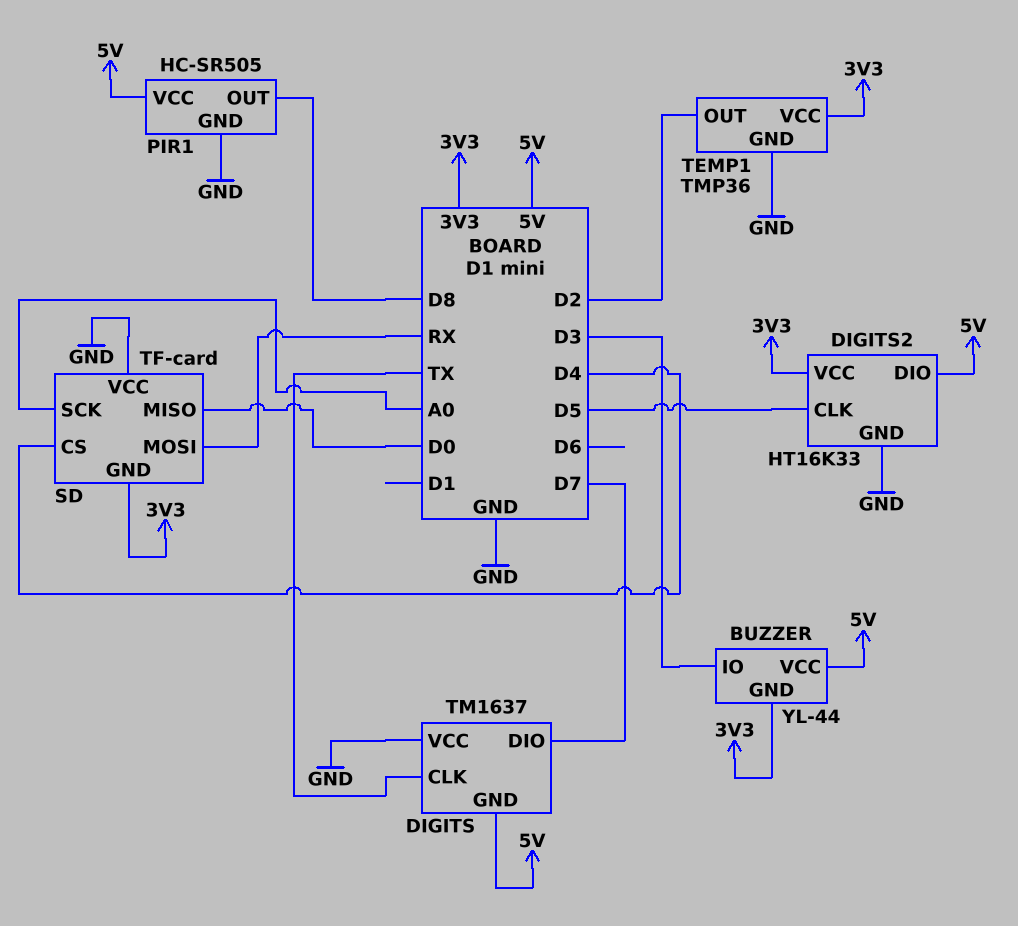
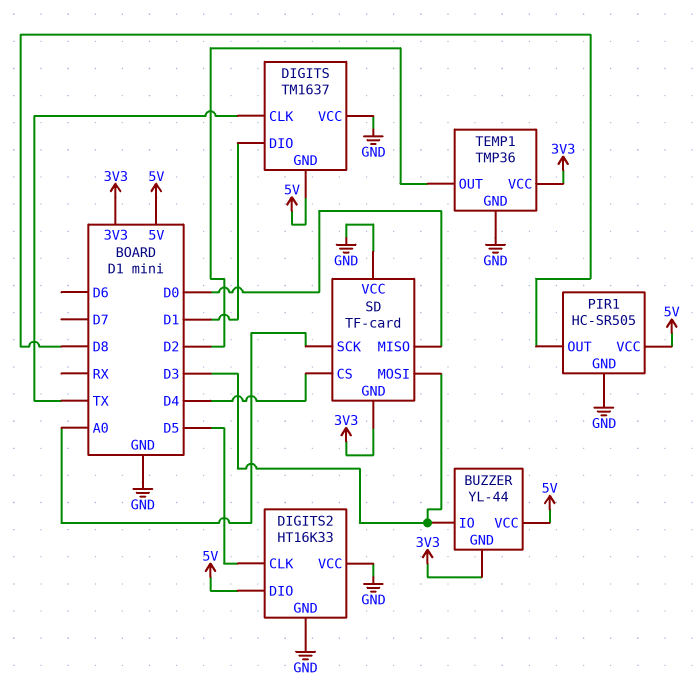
DIGITS pin DIO: D7 -> D1
DIGITS2 pin VCC: 3V3 -> GND
SD pin MOSI: RX -> D3

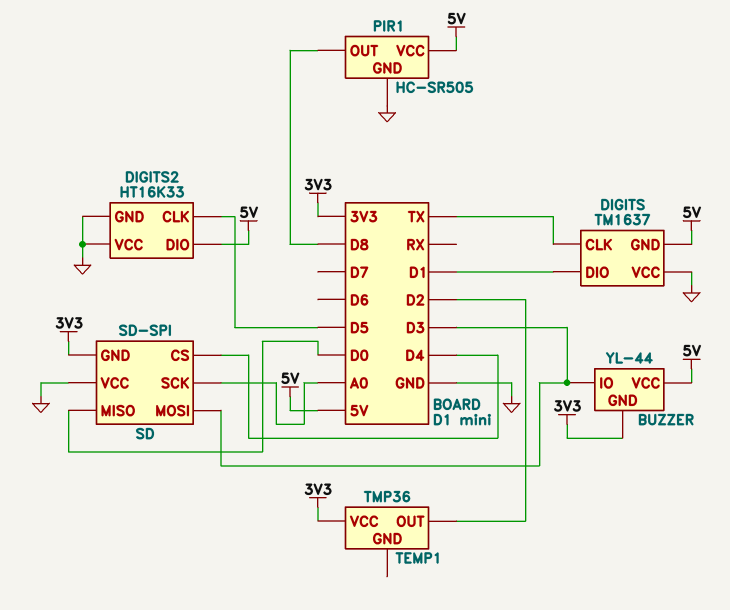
SD: TF-card -> SD-SPI
TEMP1 pin GND: GND -> none

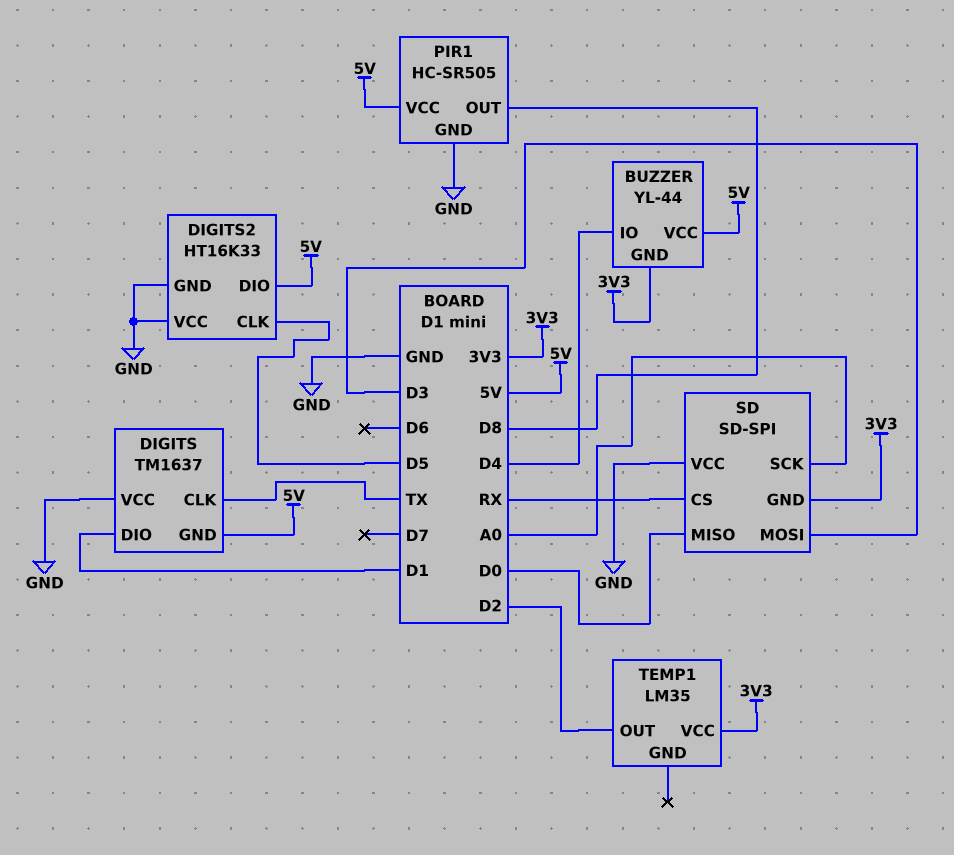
BUZZER pin IO: D3 -> D4
SD pin CS: D4 -> RX
TEMP1: TMP36 -> LM35

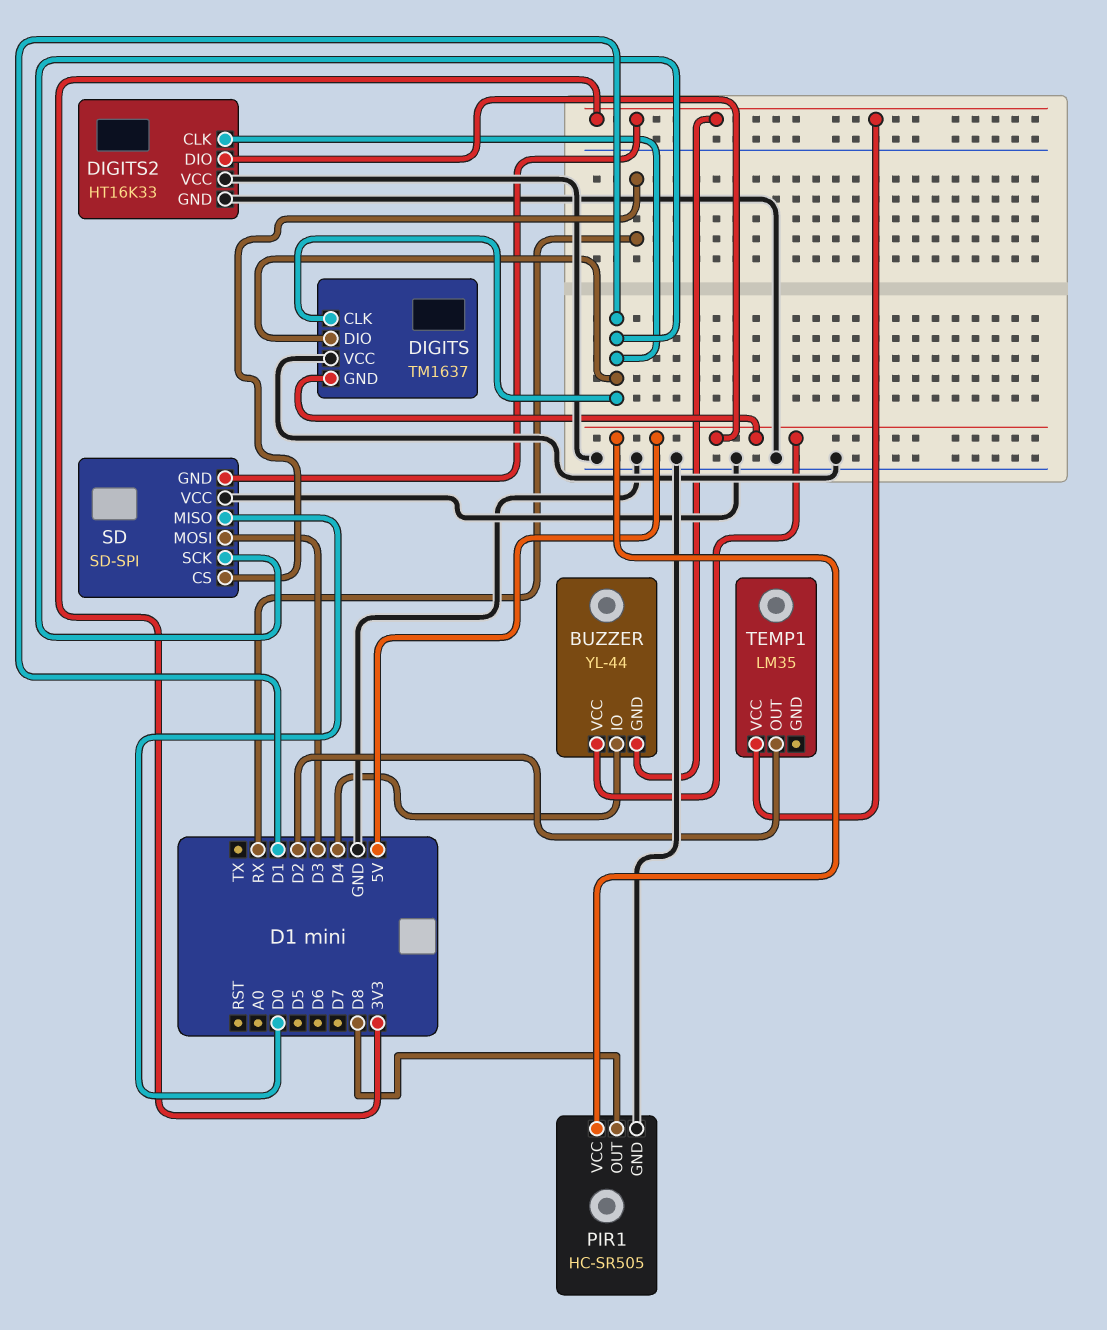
DIGITS pin CLK: TX -> D1
DIGITS2 pin CLK: D5 -> D1
SD pin SCK: A0 -> D1

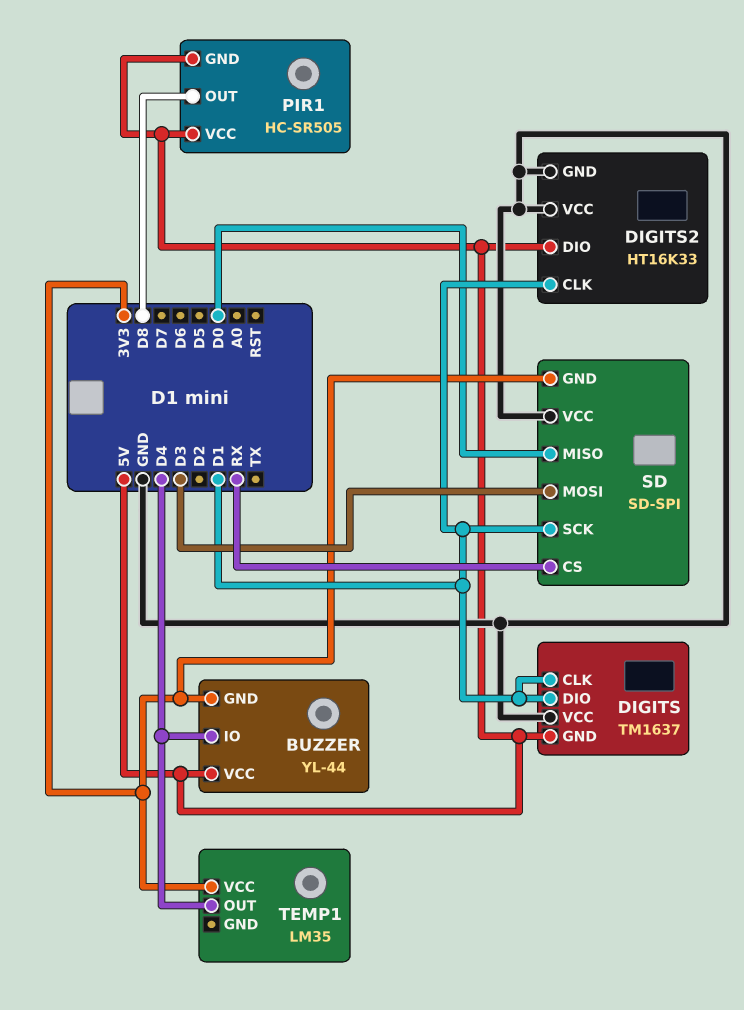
PIR1 pin GND: GND -> 5V
TEMP1 pin OUT: D2 -> D4

